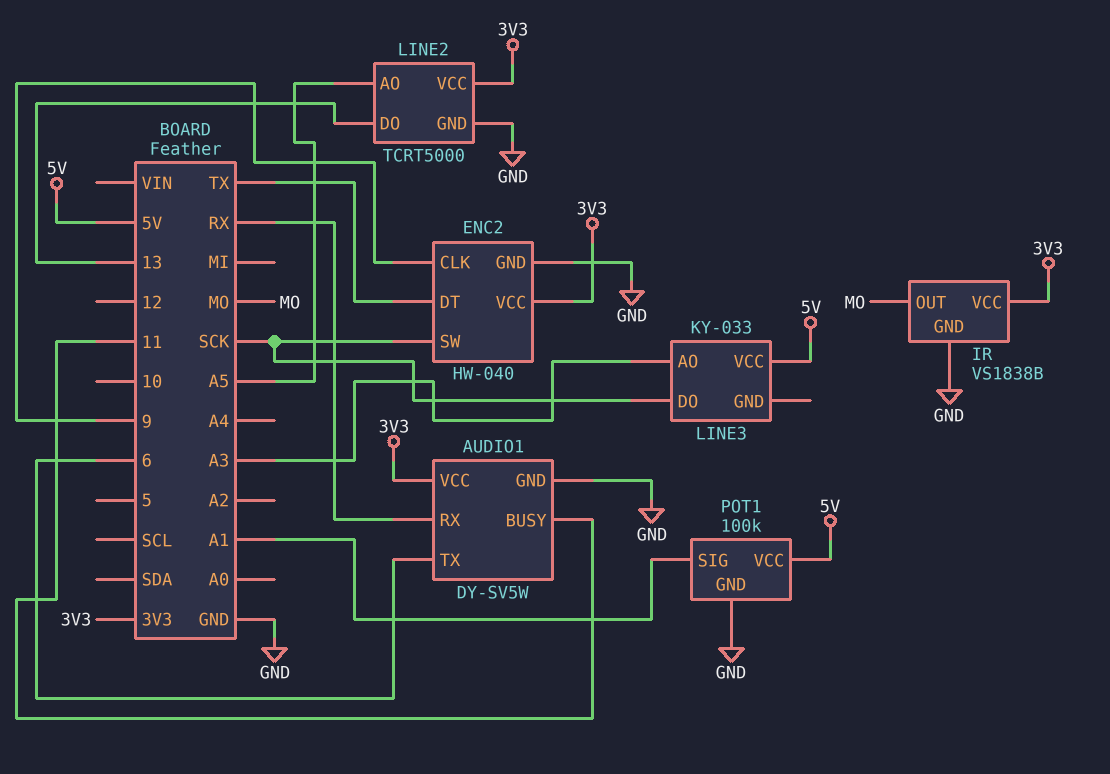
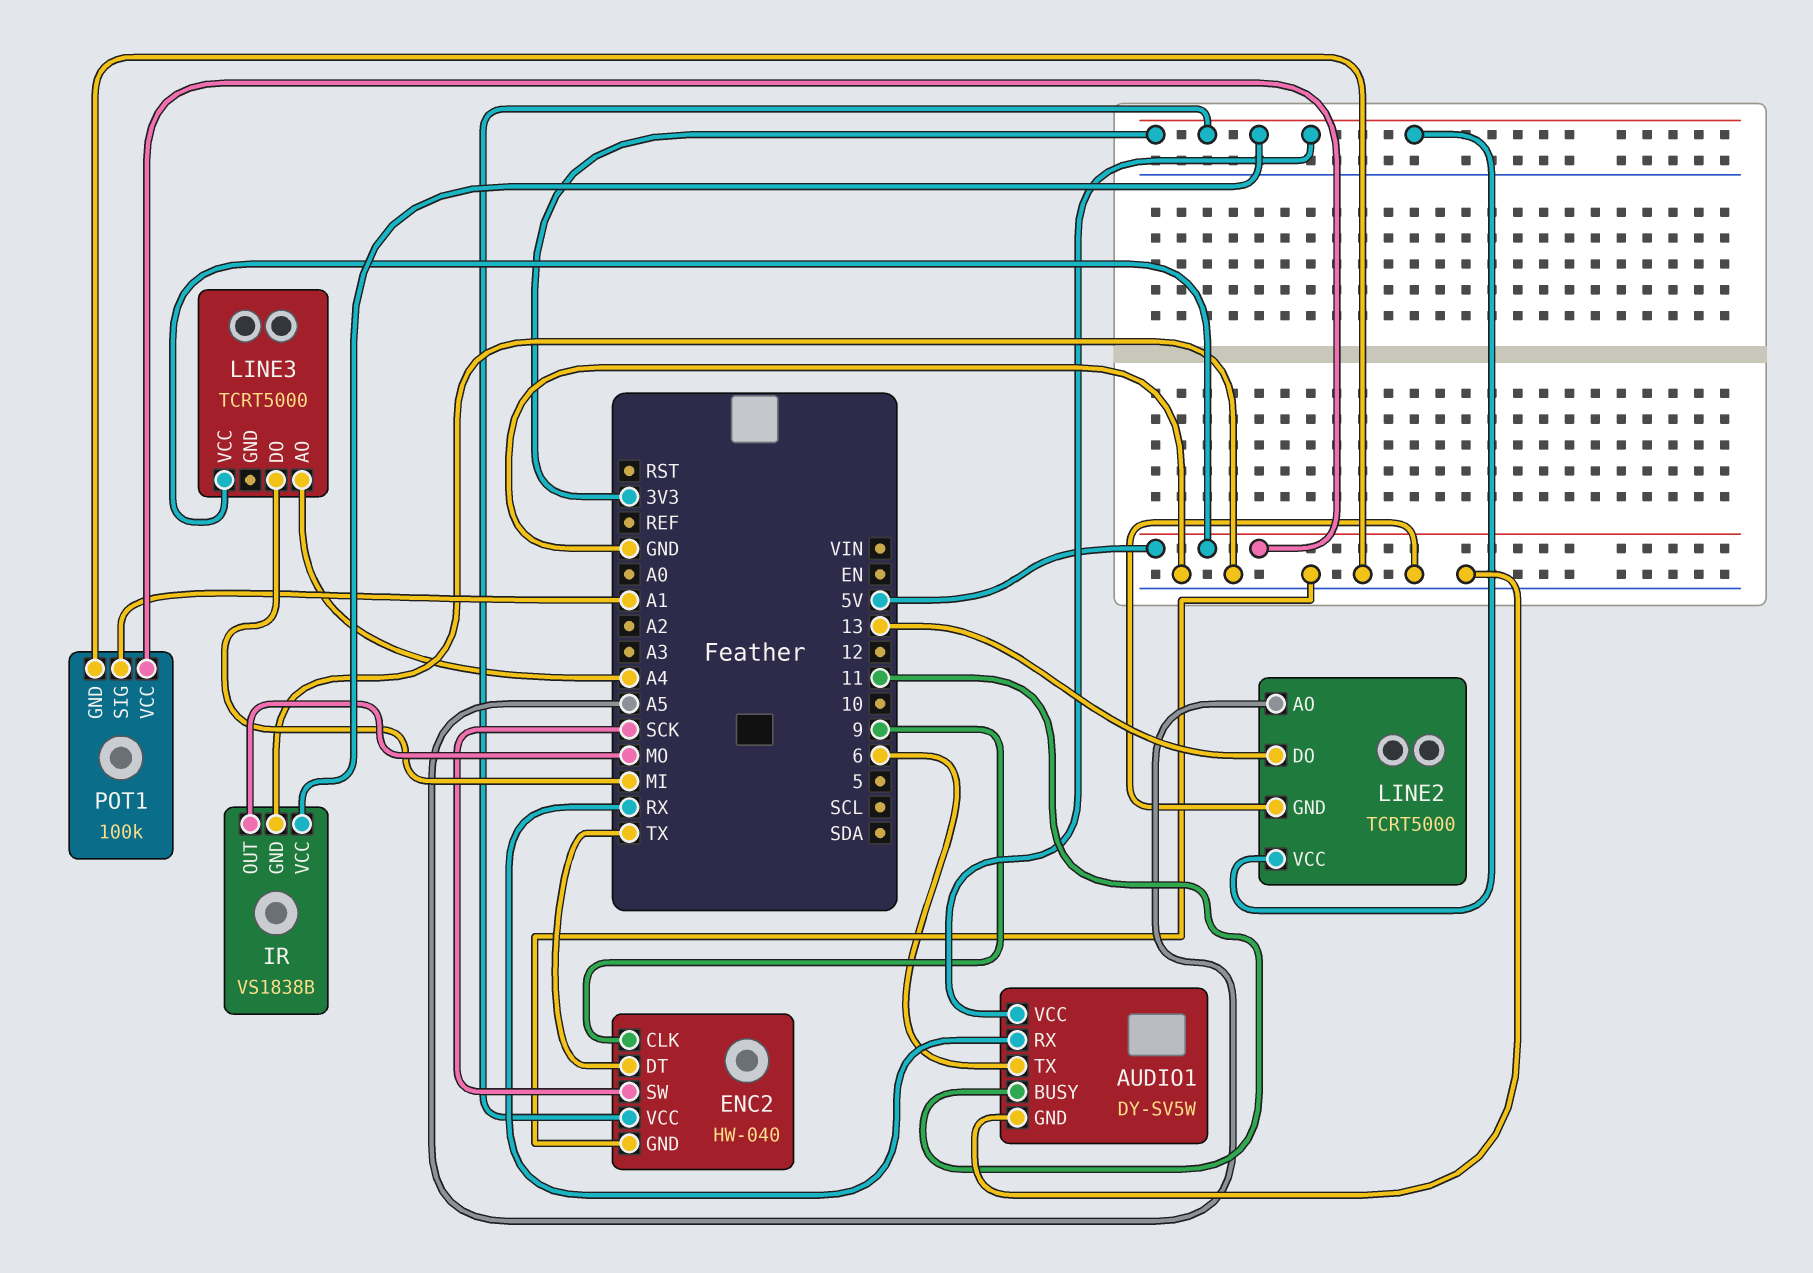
LINE3: KY-033 -> TCRT5000
LINE3 pin AO: A3 -> A4
LINE3 pin DO: SCK -> MI

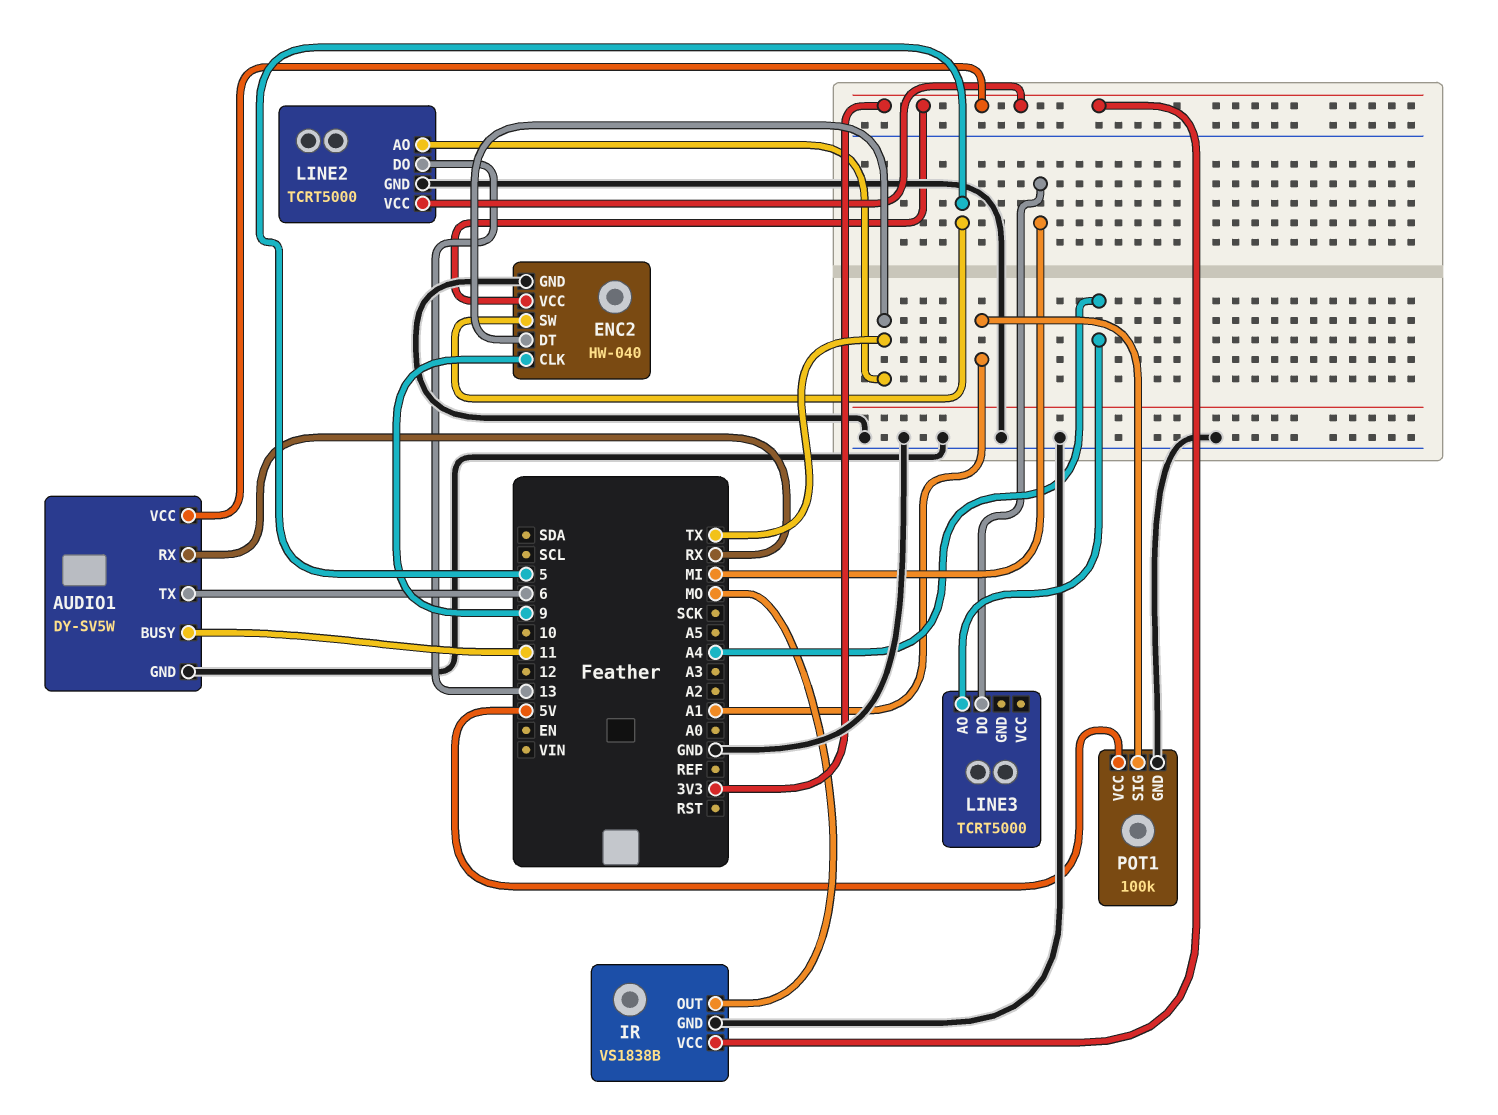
ENC2 pin SW: SCK -> 5
LINE2 pin AO: A5 -> TX
LINE3 pin VCC: 5V -> none

